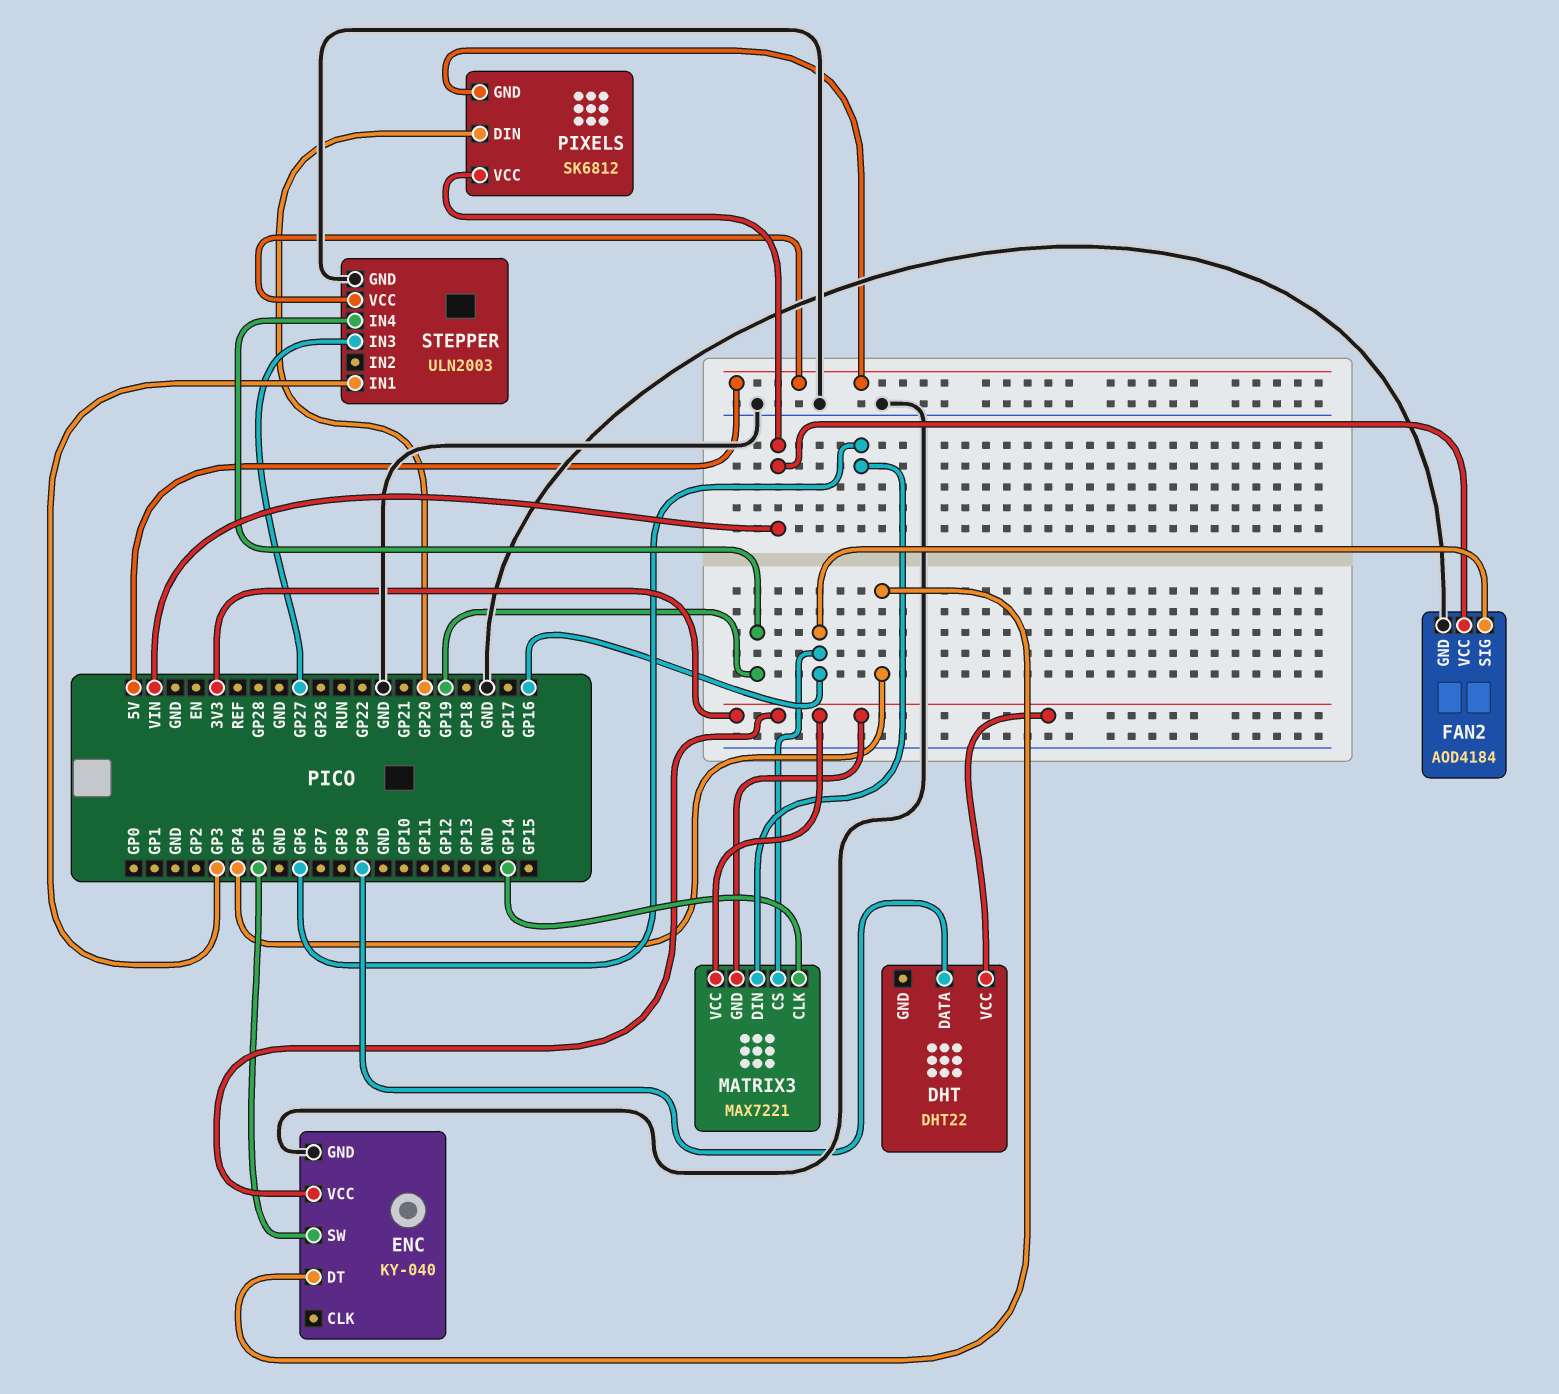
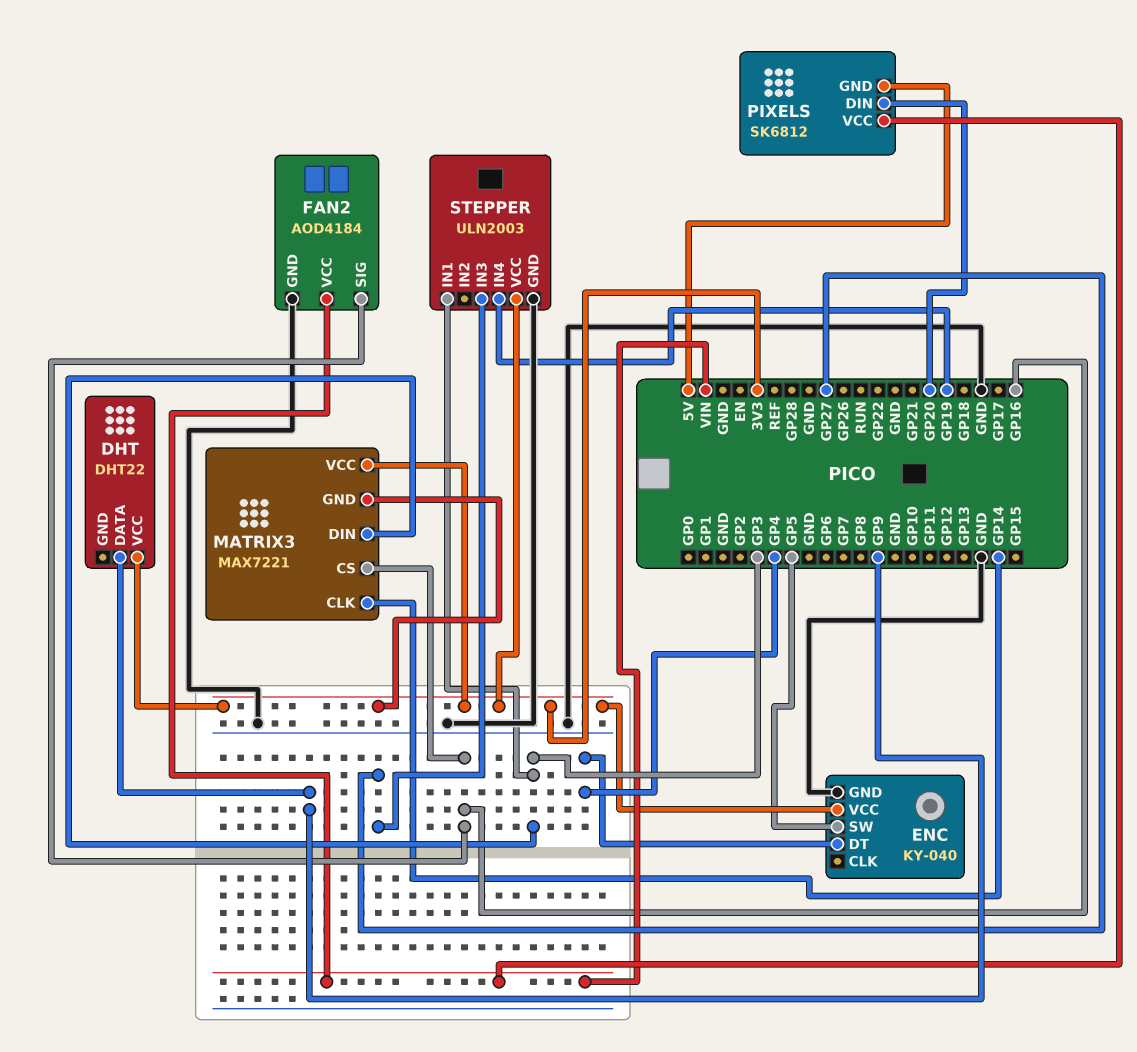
MATRIX3 pin DIN: GP6 -> GP3
STEPPER pin VCC: 5V -> 3V3

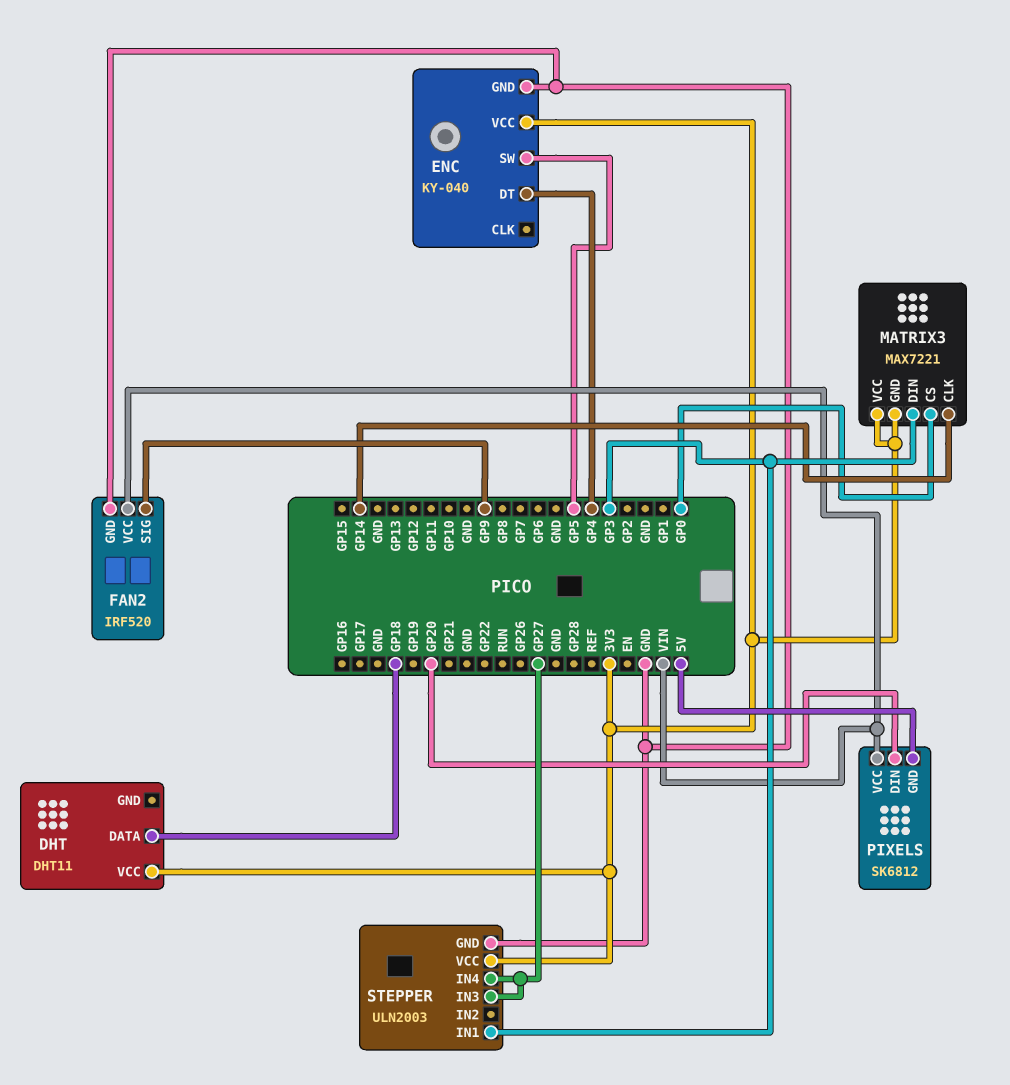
DHT: DHT22 -> DHT11
DHT pin DATA: GP9 -> GP18
FAN2: AOD4184 -> IRF520
FAN2 pin SIG: GP16 -> GP9
MATRIX3 pin CS: GP16 -> GP0
STEPPER pin IN4: GP19 -> GP27

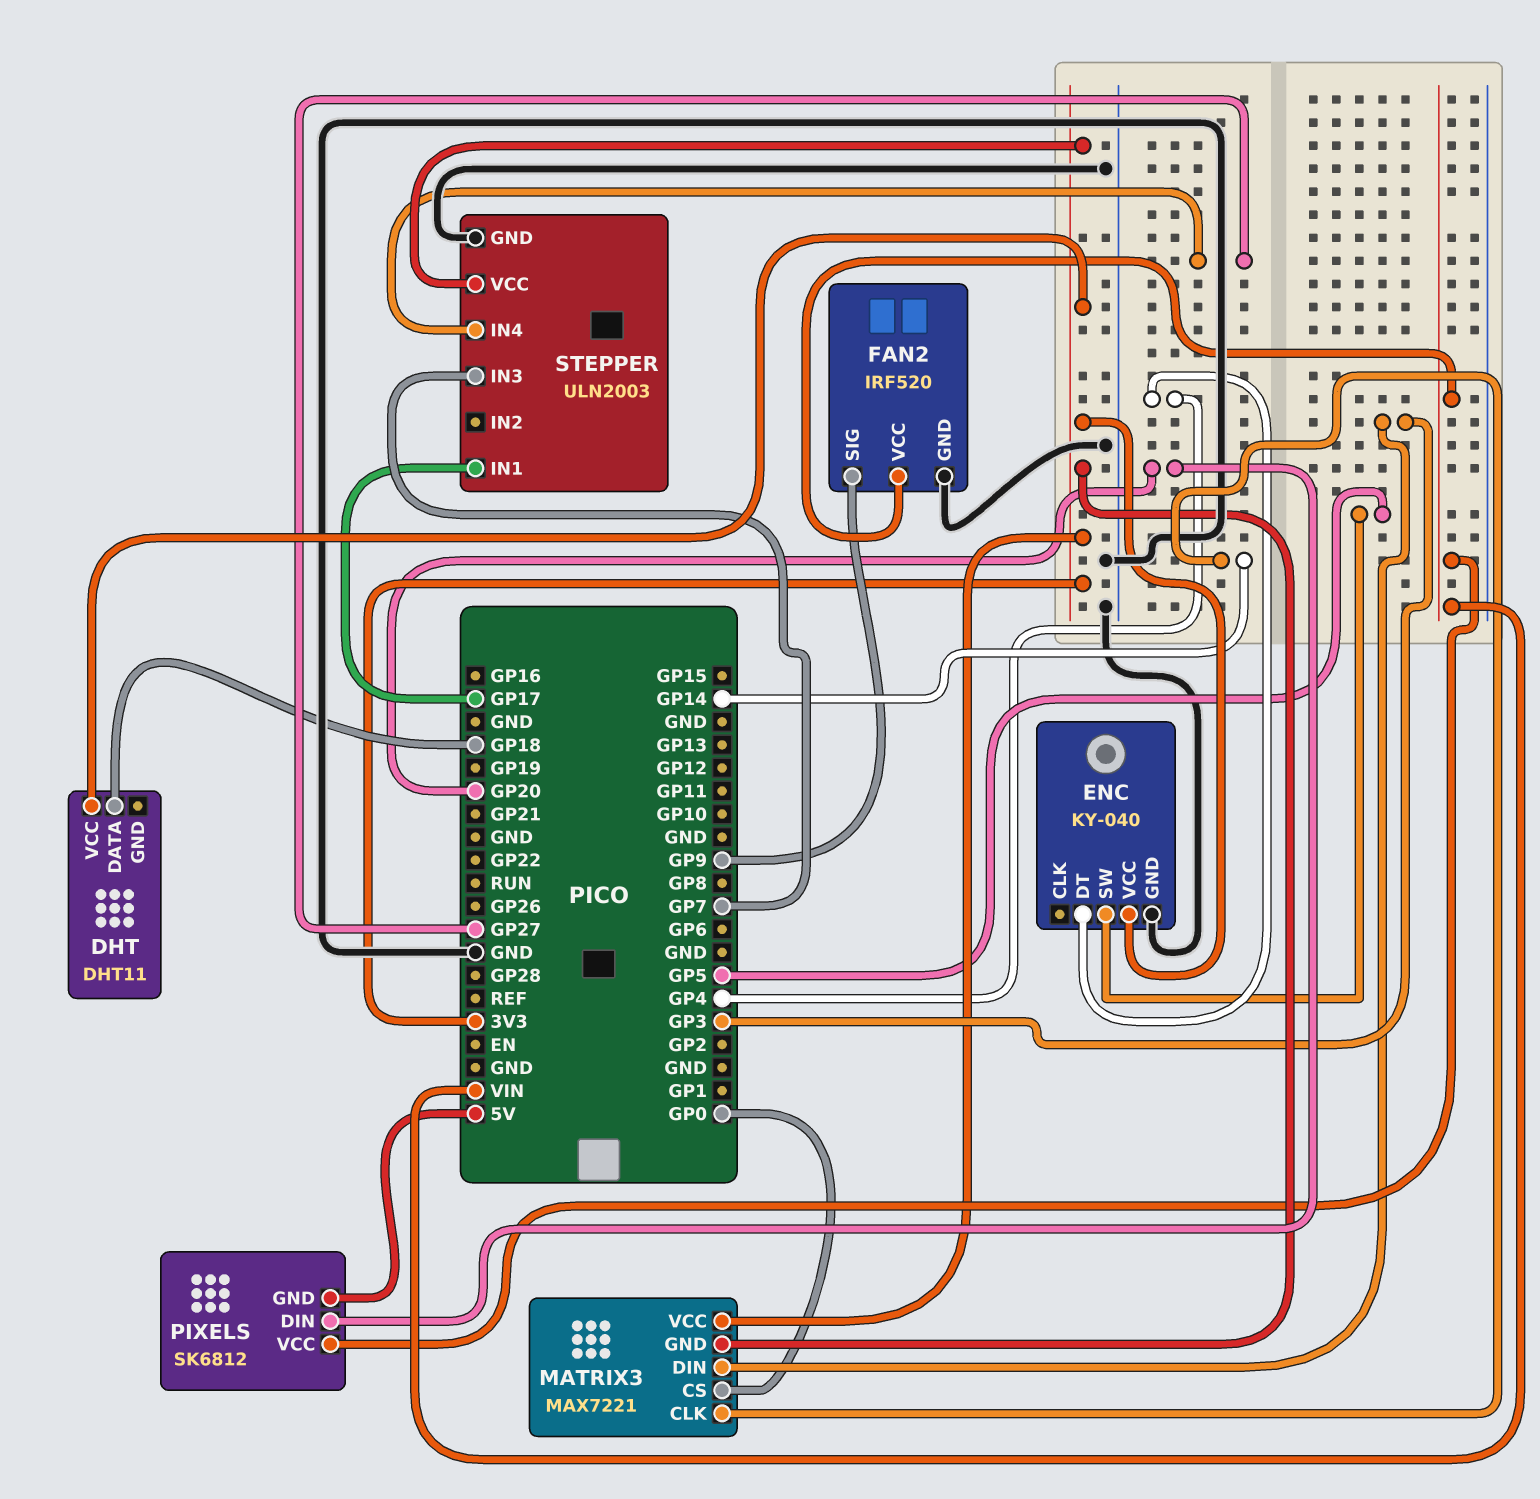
STEPPER pin IN1: GP3 -> GP17
STEPPER pin IN3: GP27 -> GP7

